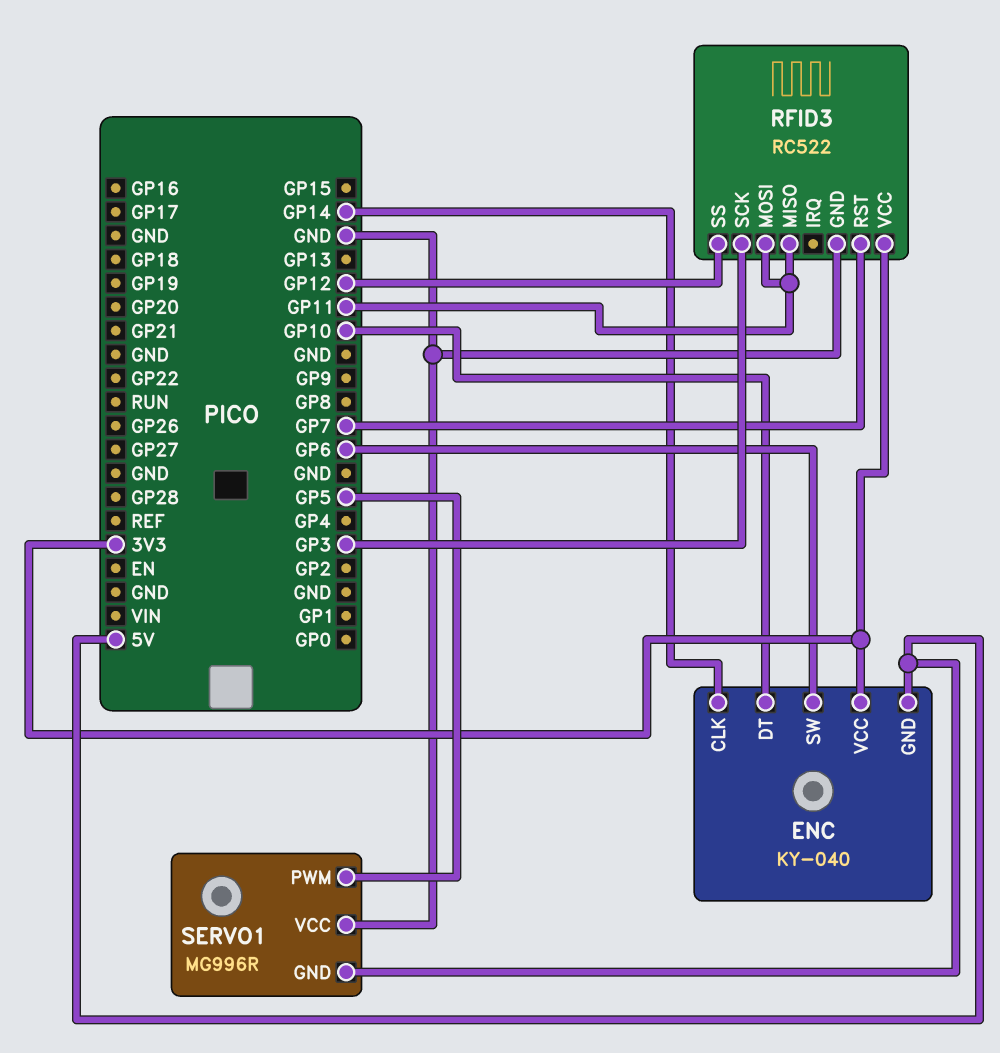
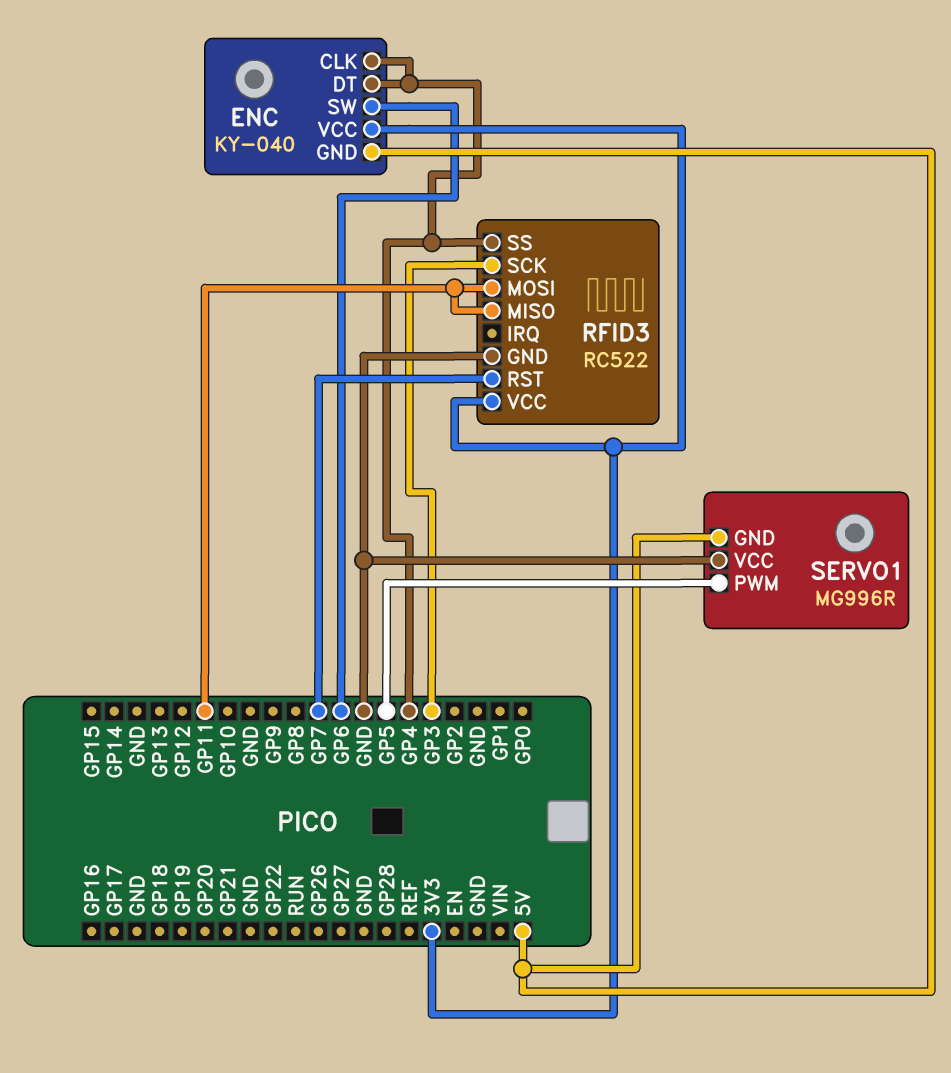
ENC pin CLK: GP14 -> GP4
ENC pin DT: GP10 -> GP4
RFID3 pin SS: GP12 -> GP4

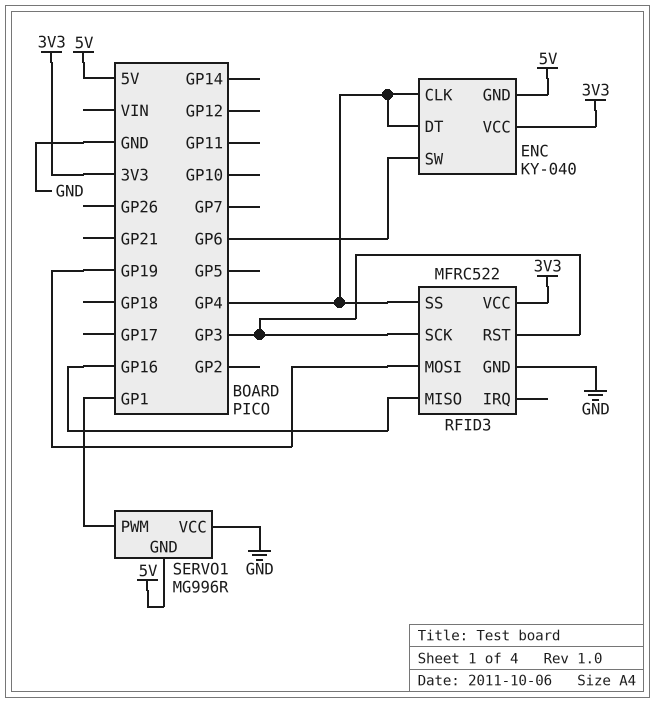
RFID3: RC522 -> MFRC522
RFID3 pin MISO: GP11 -> GP16
RFID3 pin MOSI: GP11 -> GP19
RFID3 pin RST: GP7 -> GP3
SERVO1 pin PWM: GP5 -> GP1

